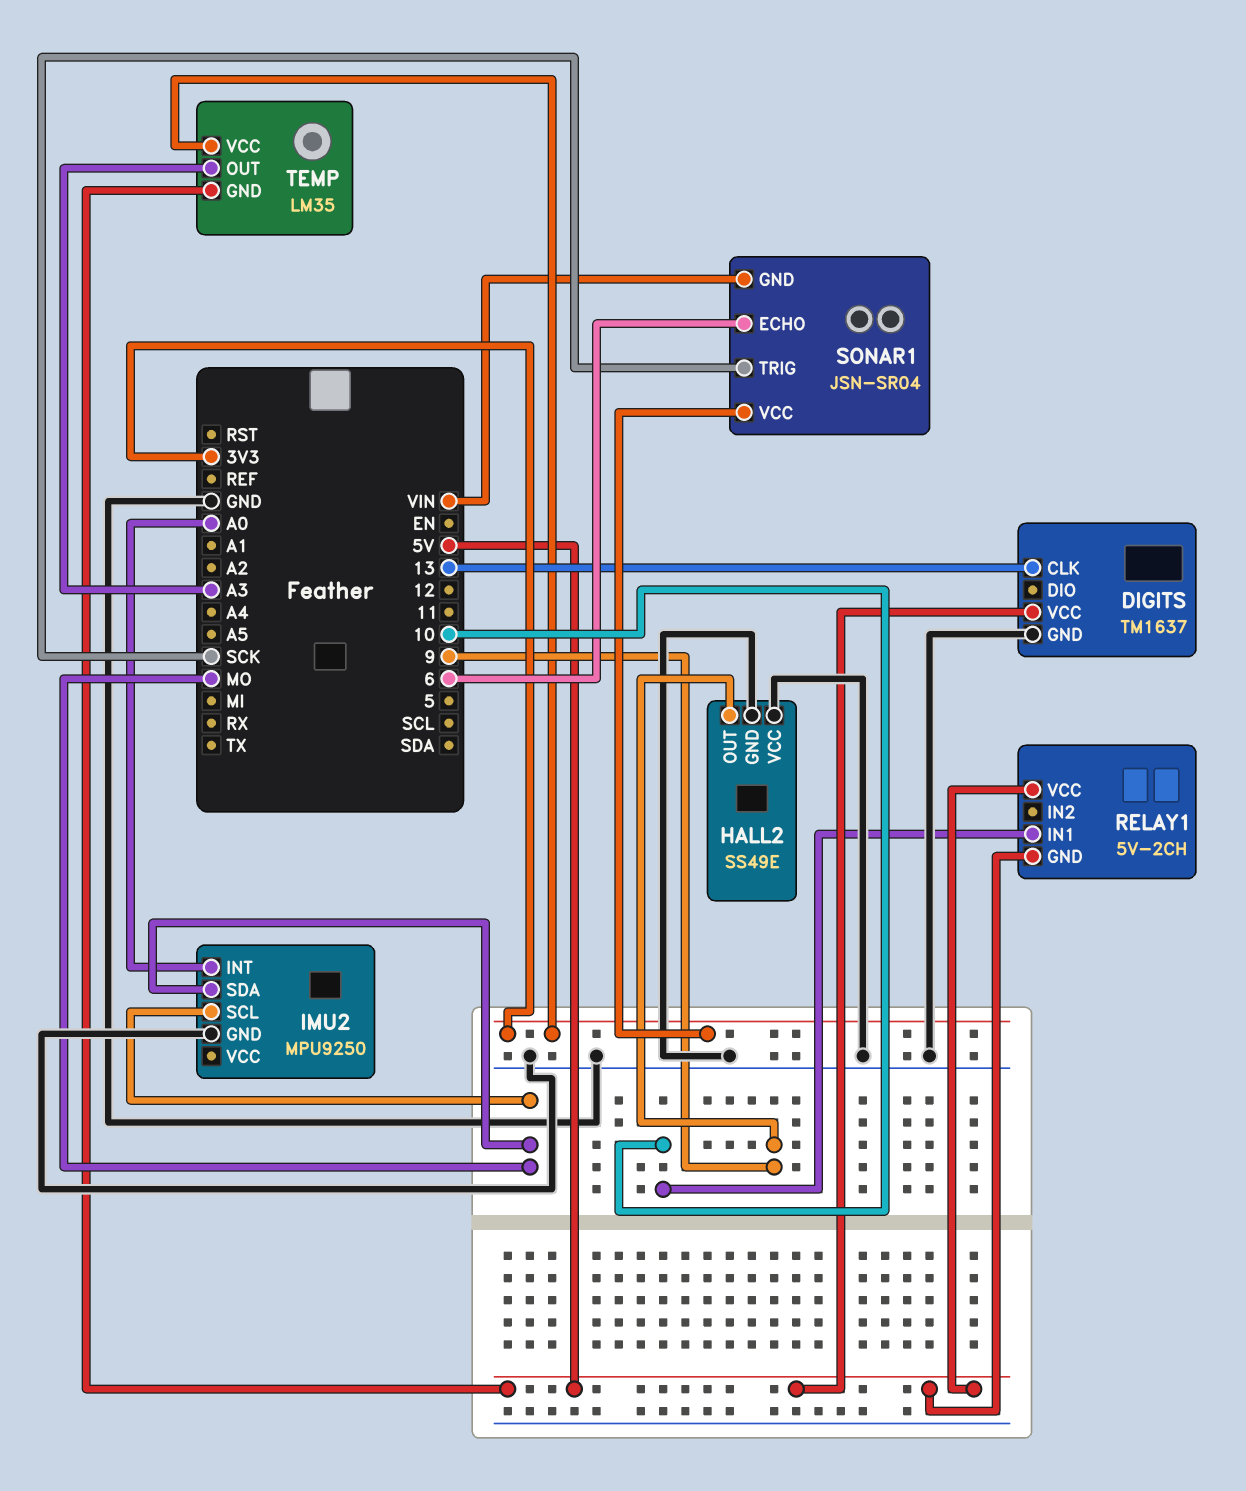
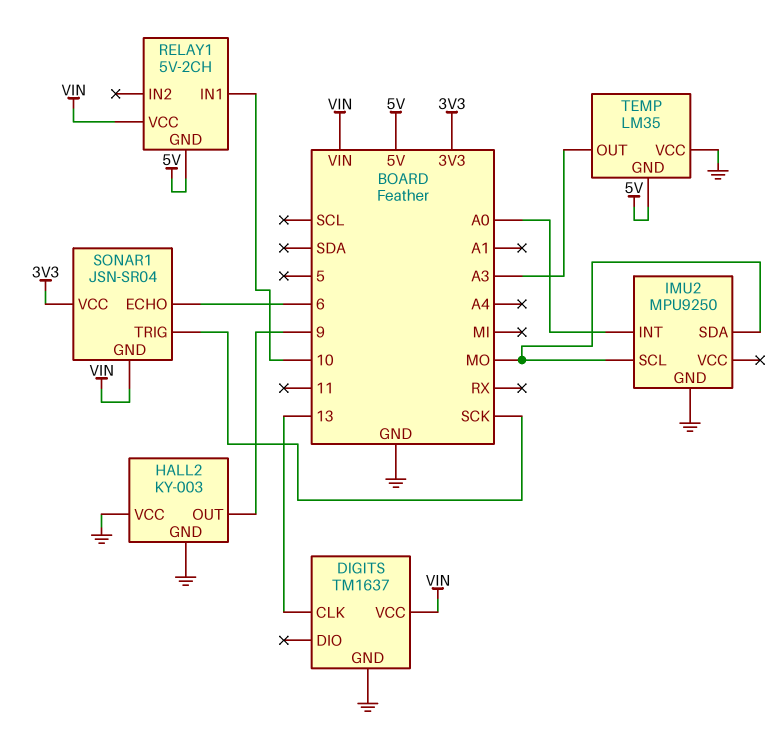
DIGITS pin VCC: 5V -> VIN
HALL2: SS49E -> KY-003
RELAY1 pin VCC: 5V -> VIN
TEMP pin VCC: 3V3 -> GND

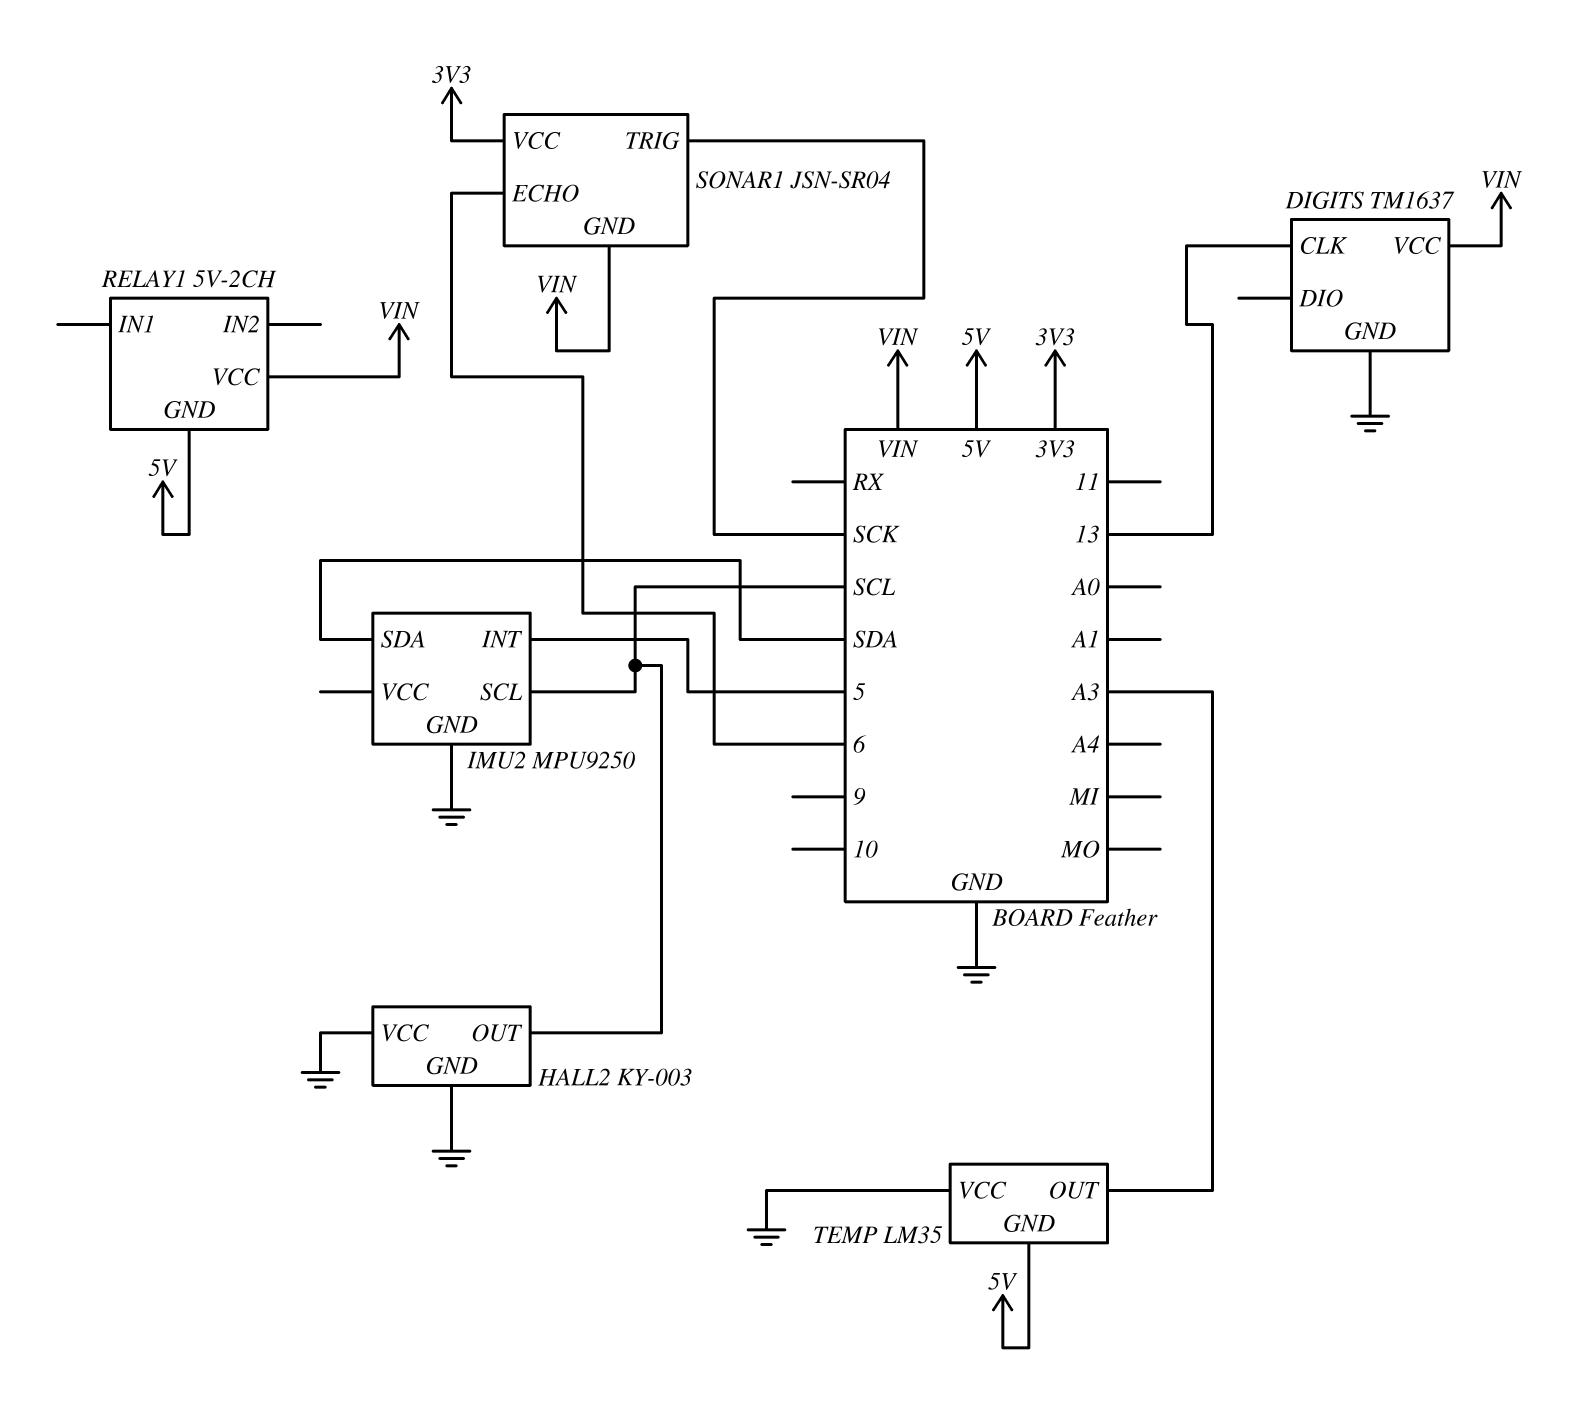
HALL2 pin OUT: 9 -> SCL
IMU2 pin INT: A0 -> 5
IMU2 pin SCL: MO -> SCL
IMU2 pin SDA: MO -> SDA
RELAY1 pin IN1: 10 -> none

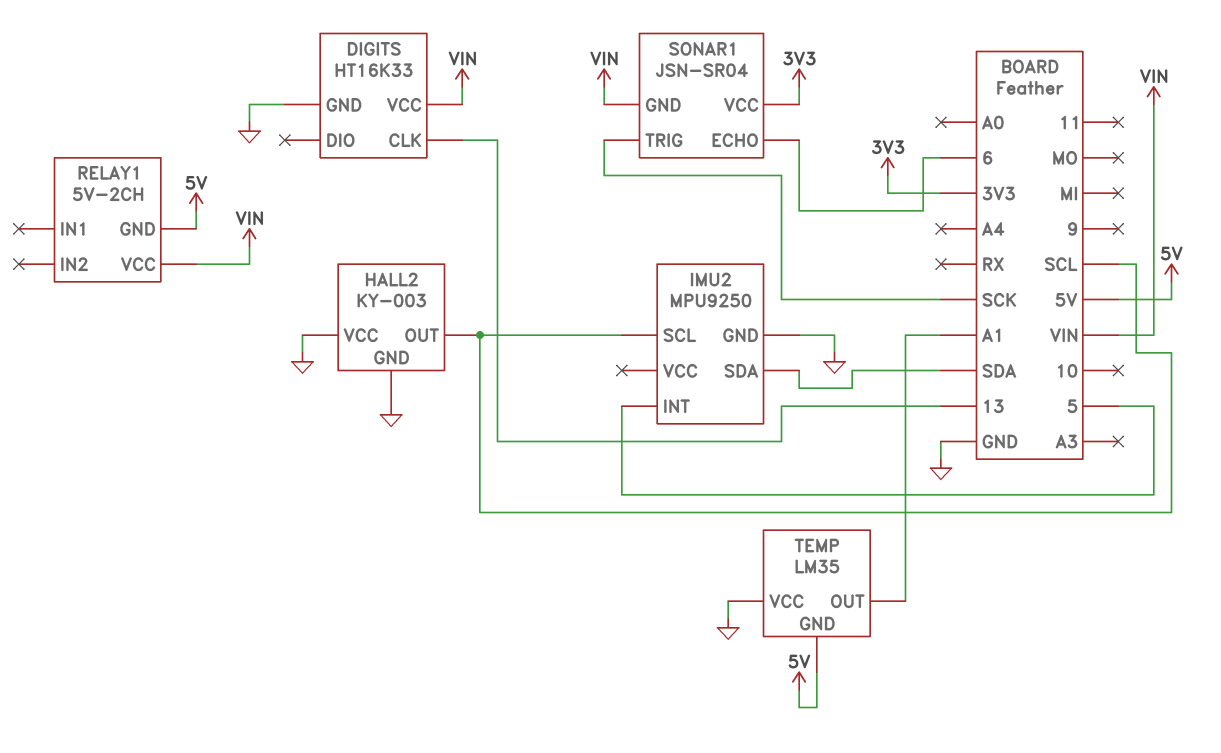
DIGITS: TM1637 -> HT16K33
TEMP pin OUT: A3 -> A1

